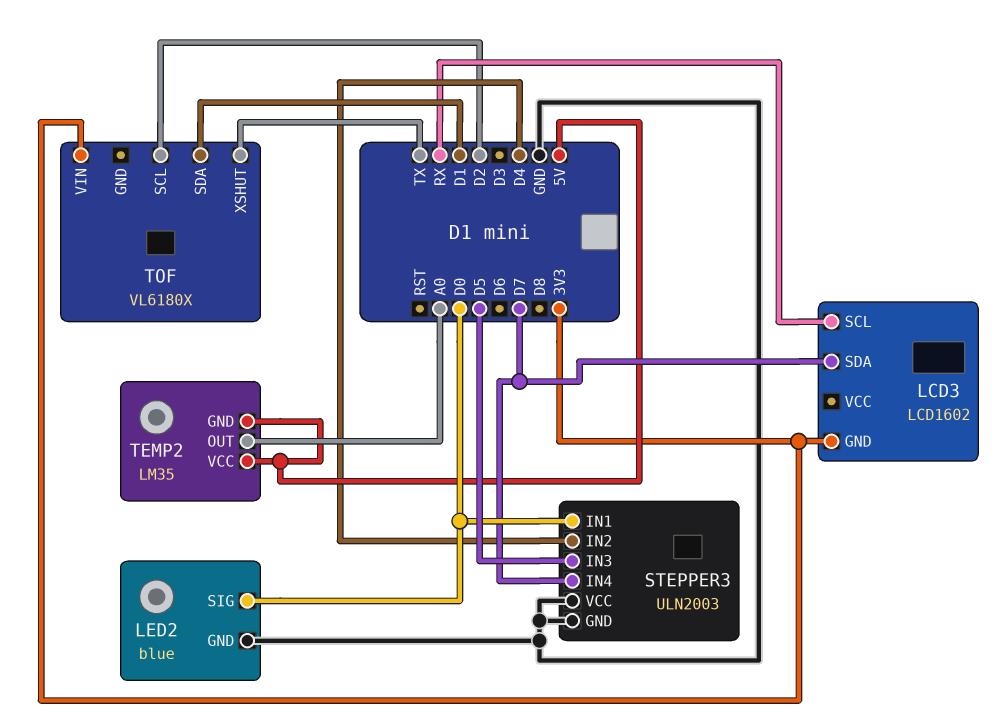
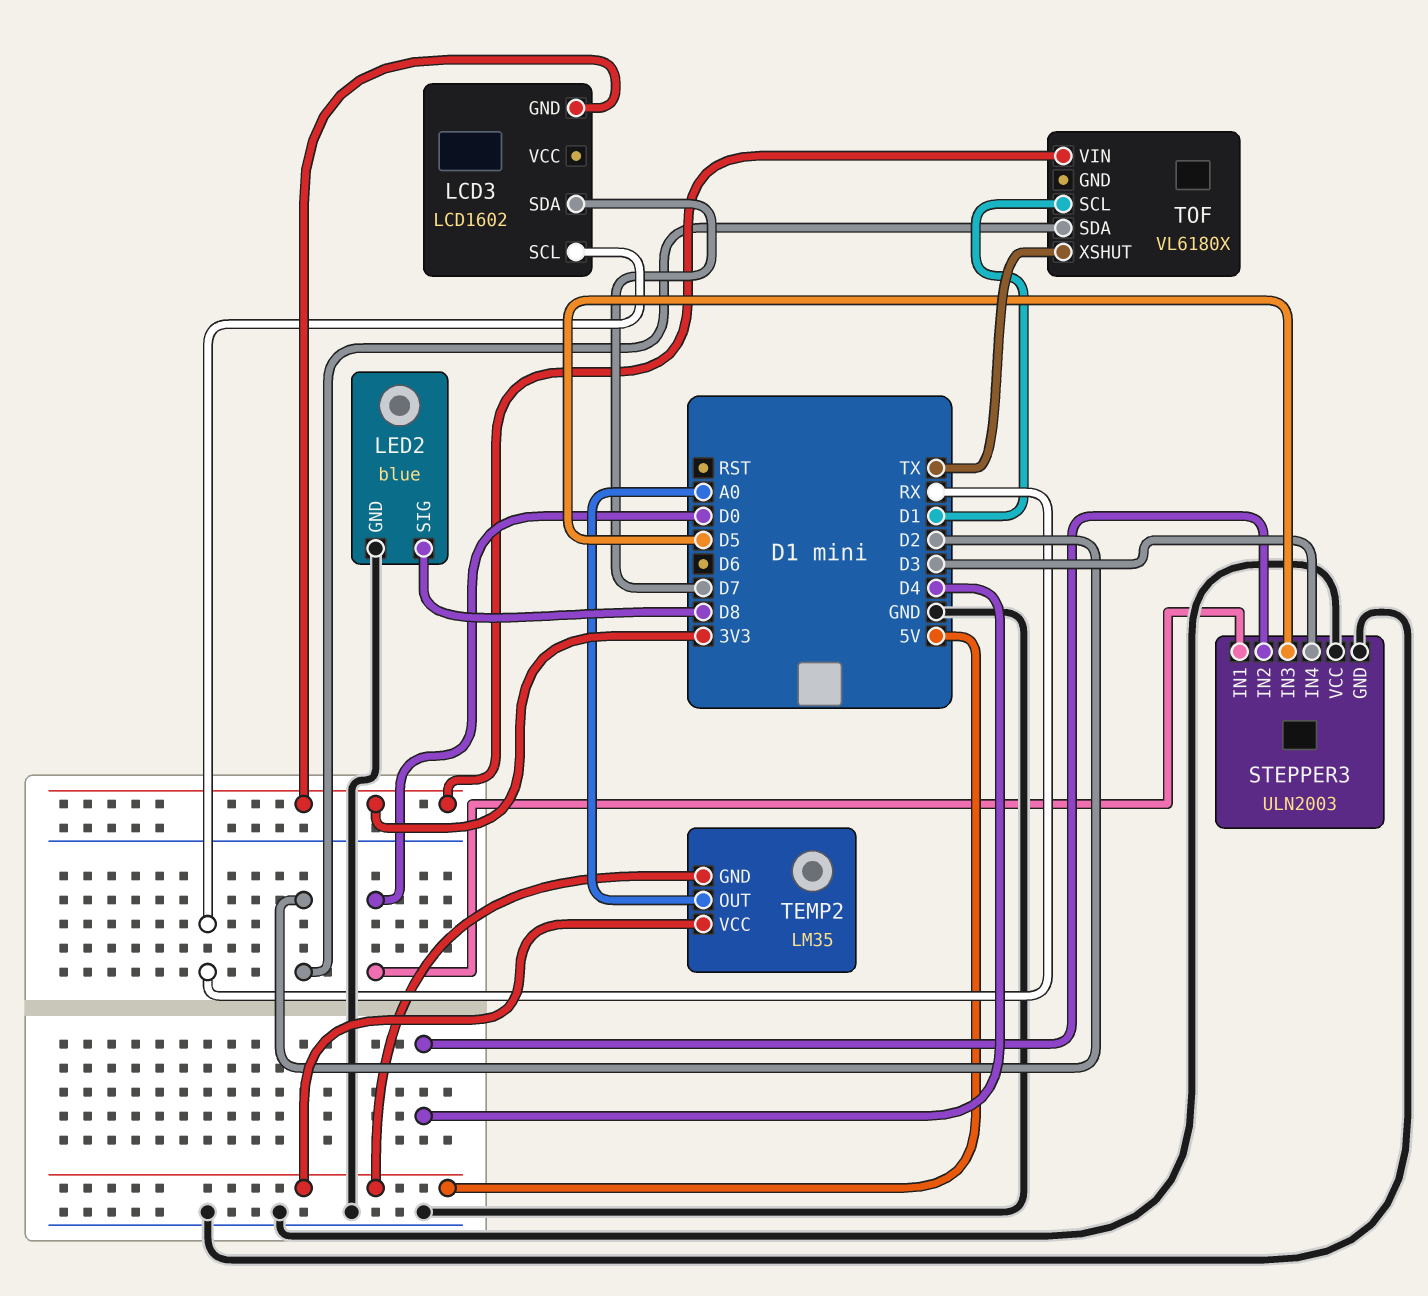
LED2 pin SIG: D0 -> D8
STEPPER3 pin IN4: D7 -> D3
TOF pin SCL: D2 -> D1
TOF pin SDA: D1 -> D2

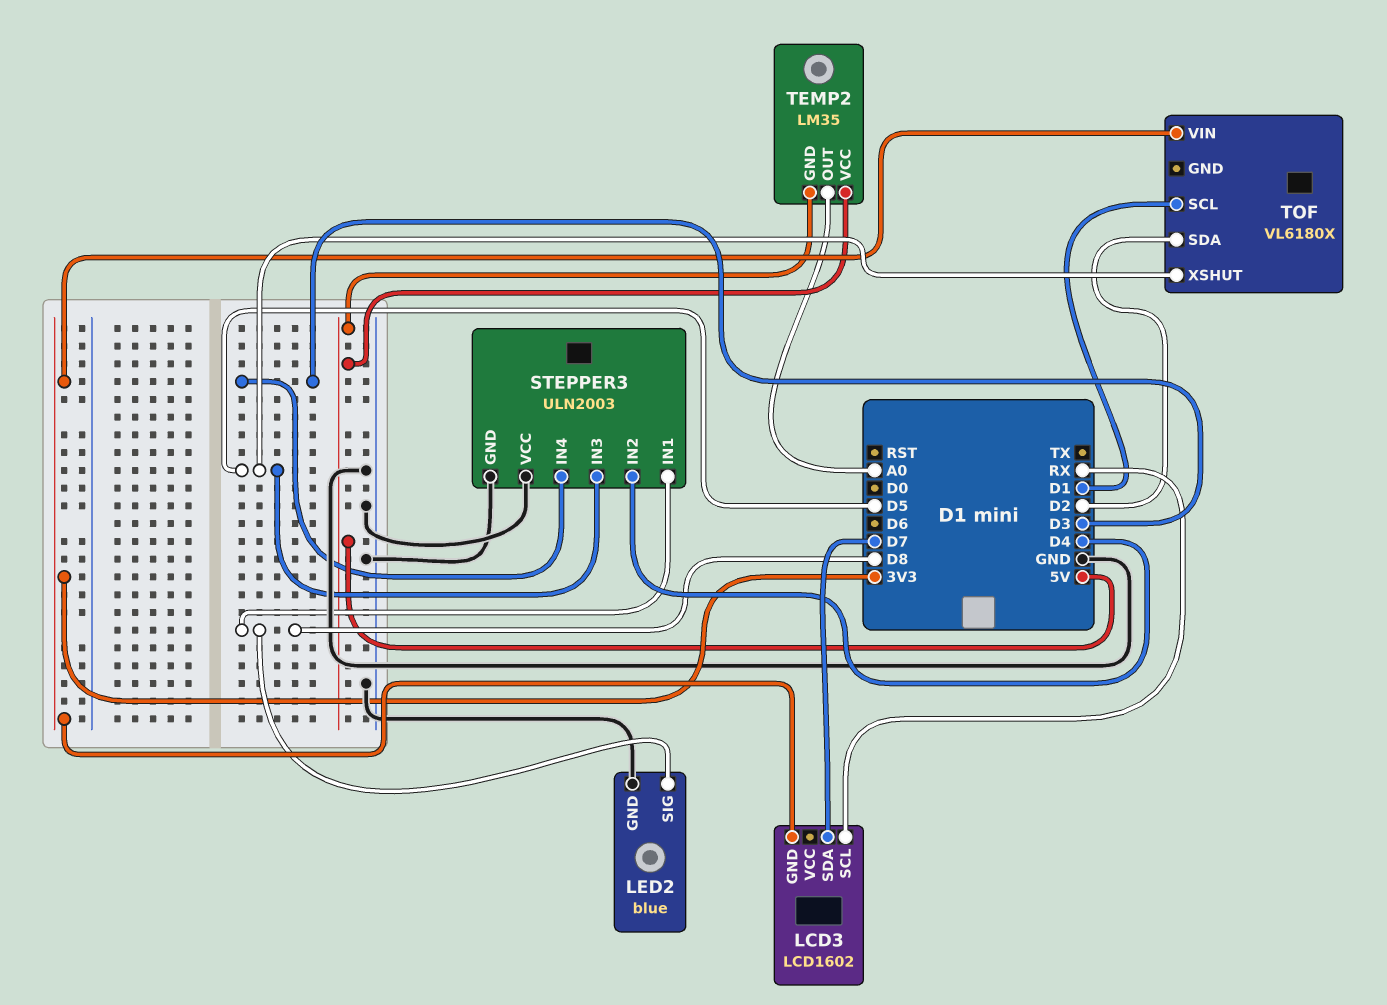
STEPPER3 pin IN1: D0 -> D8
TOF pin XSHUT: TX -> D5

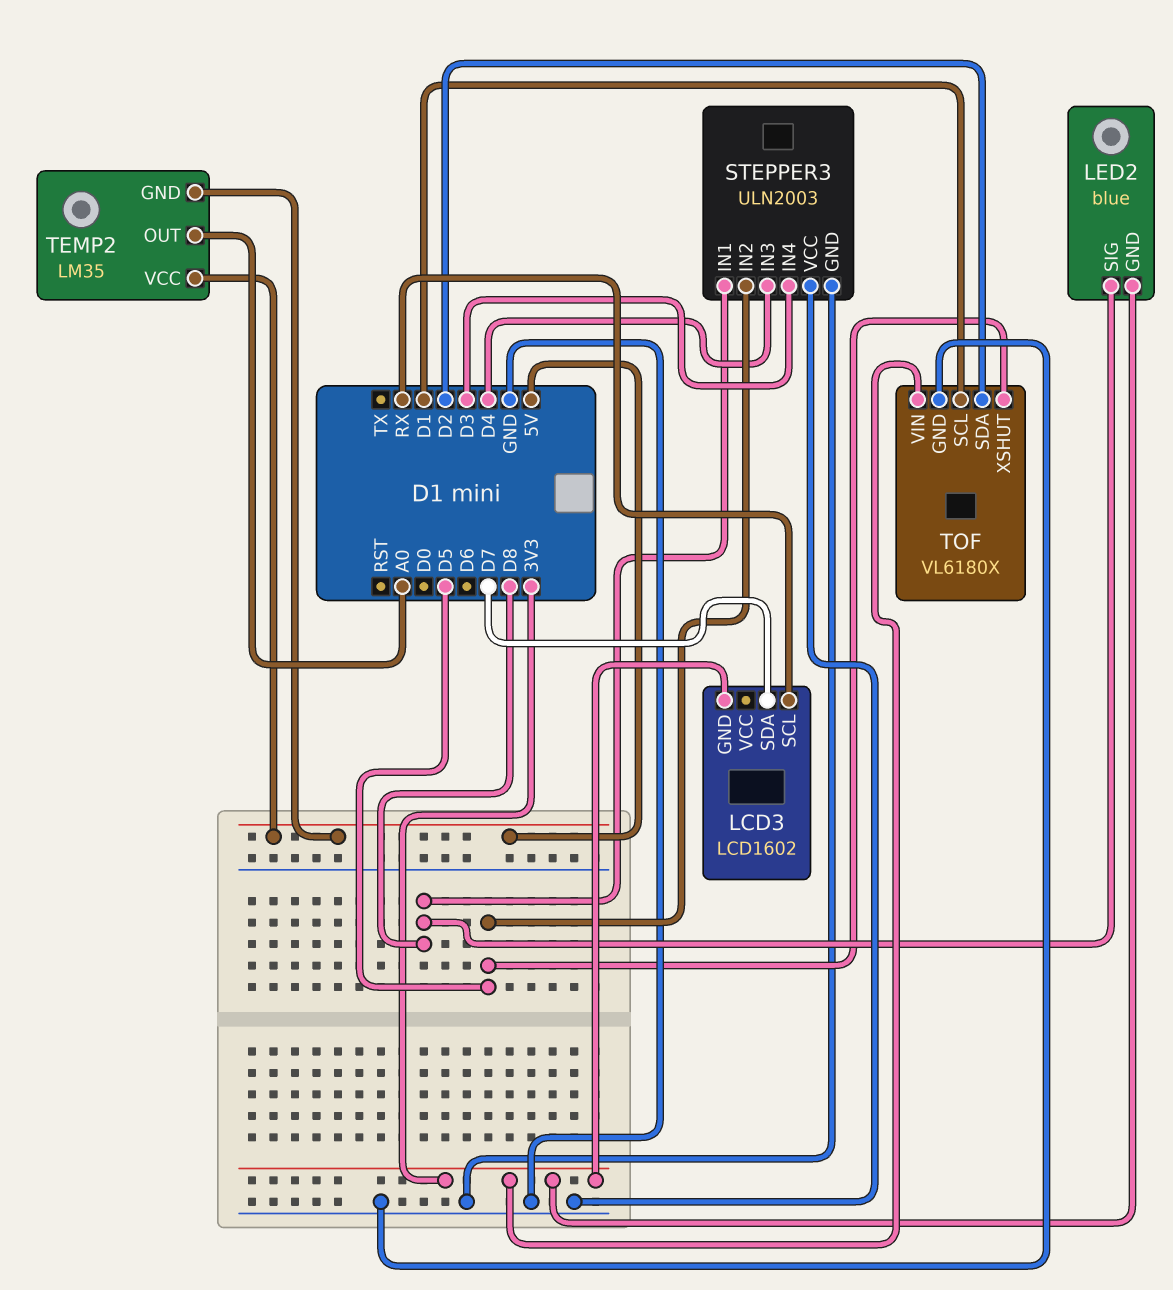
LED2 pin GND: GND -> 3V3
STEPPER3 pin IN2: D4 -> D5
STEPPER3 pin IN3: D5 -> D4
TOF pin GND: none -> GND

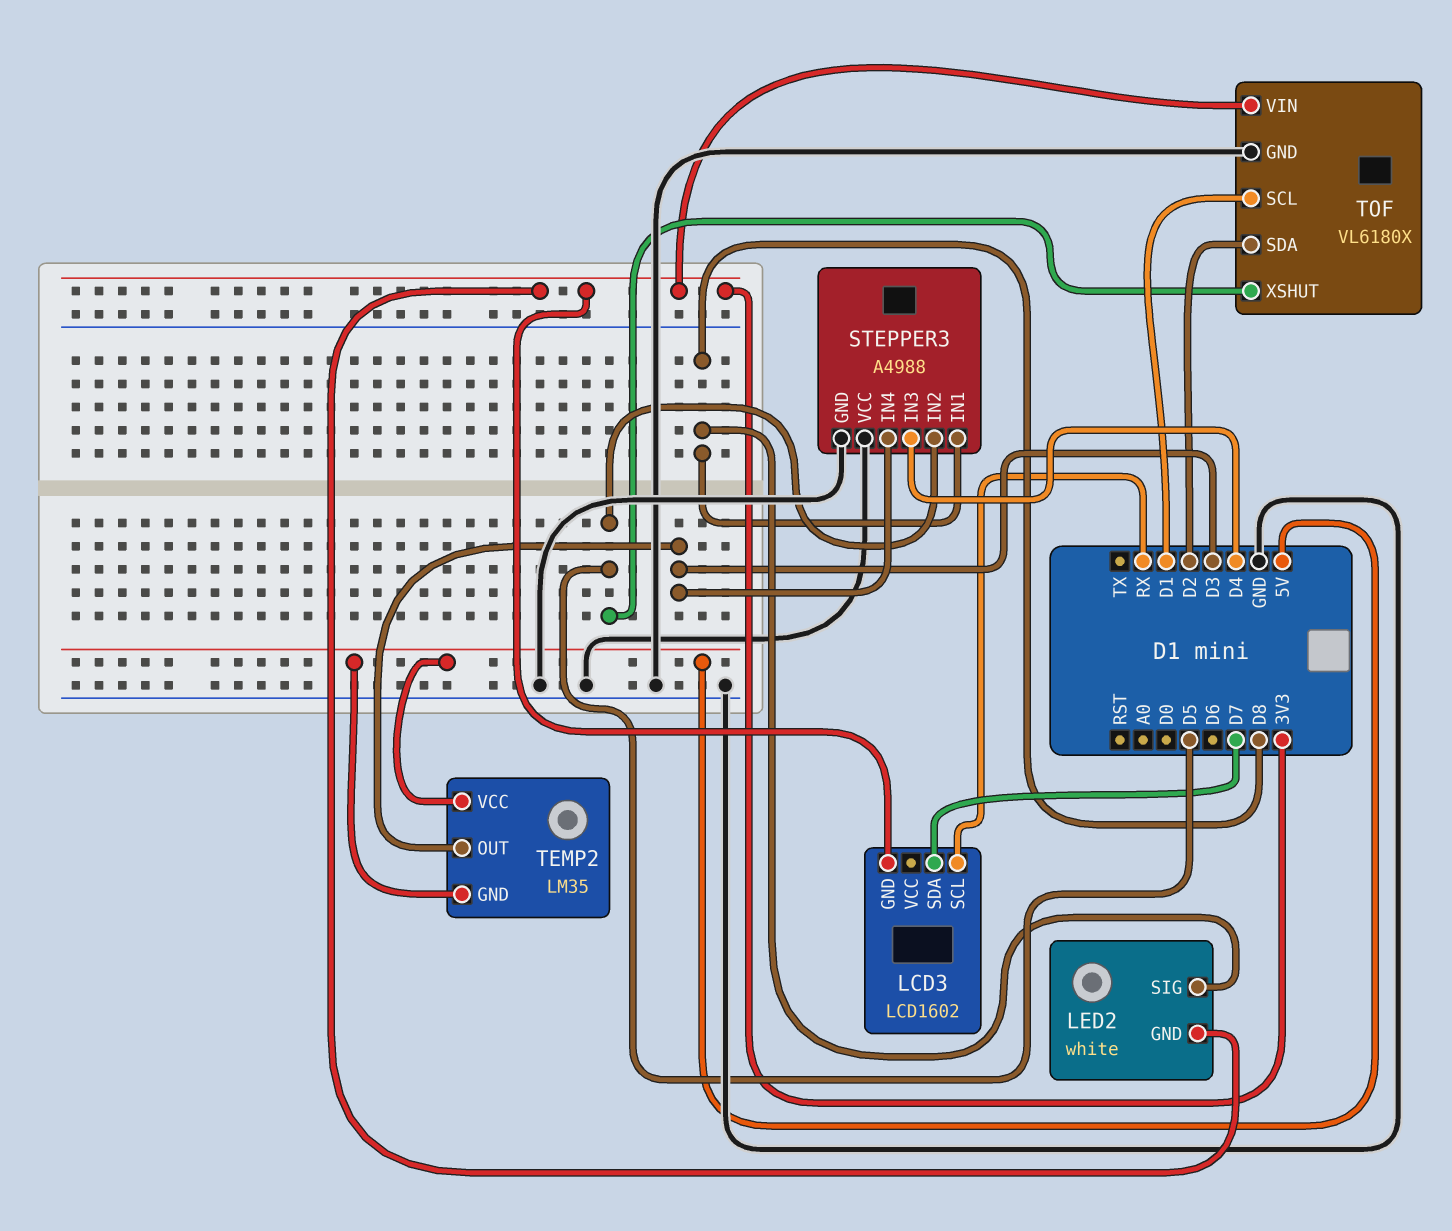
LED2: blue -> white
STEPPER3: ULN2003 -> A4988
TEMP2 pin OUT: A0 -> D3

